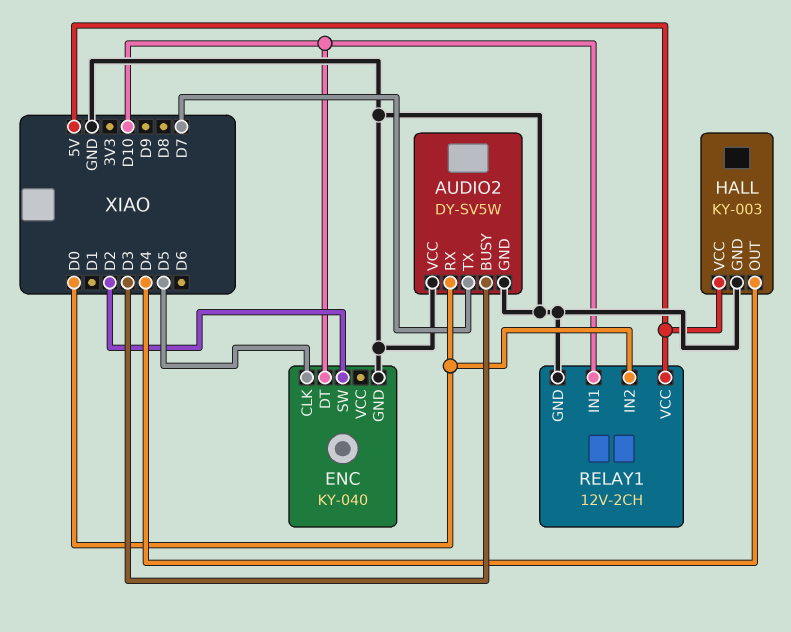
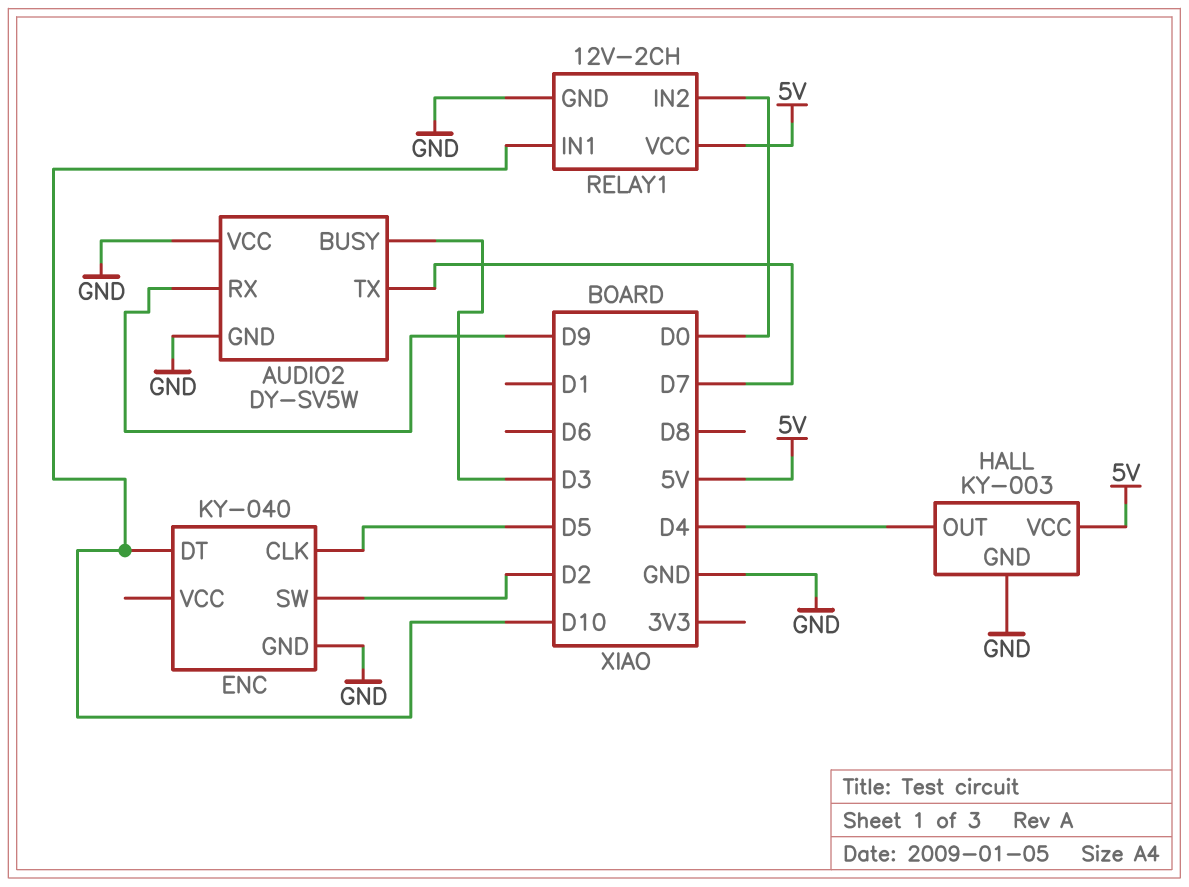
AUDIO2 pin RX: D0 -> D9

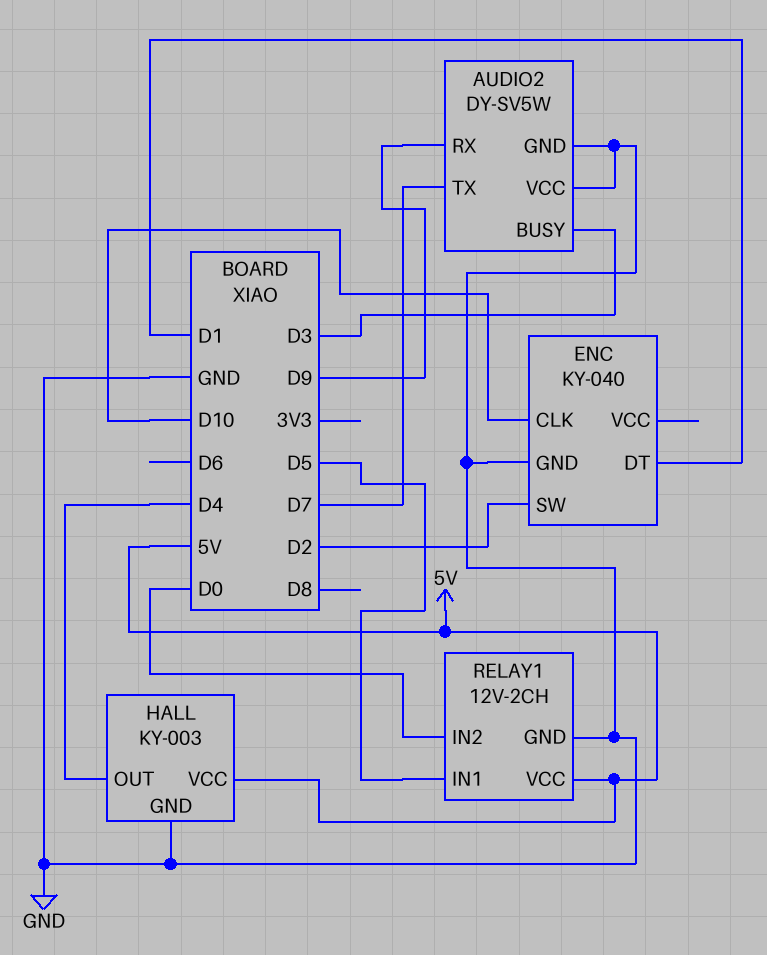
ENC pin CLK: D5 -> D10
ENC pin DT: D10 -> D1
RELAY1 pin IN1: D10 -> D5

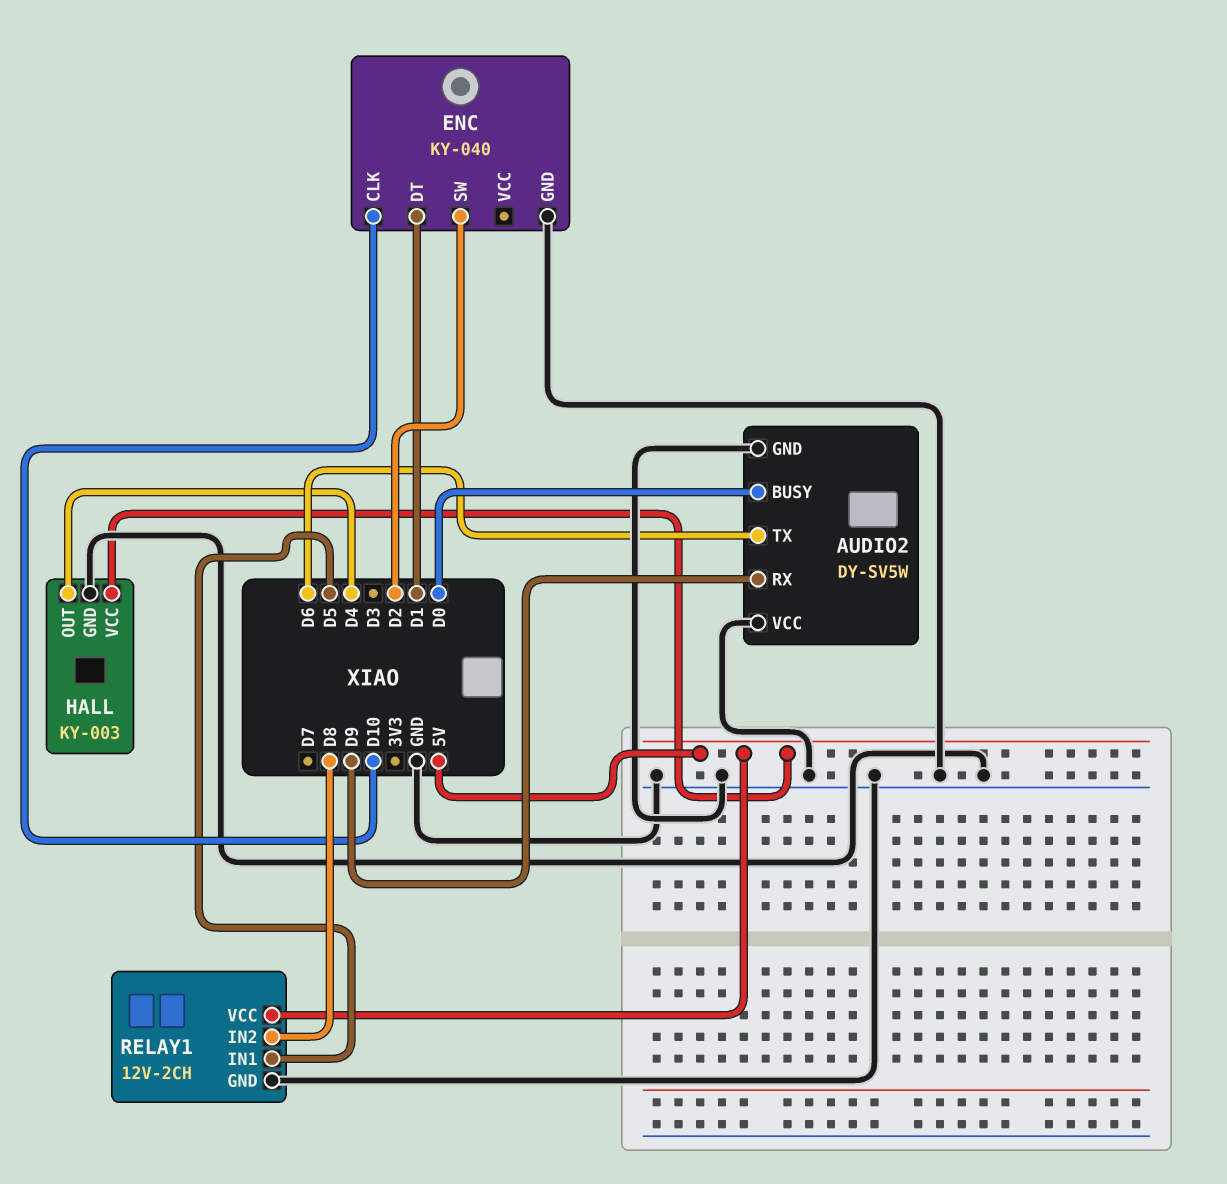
AUDIO2 pin BUSY: D3 -> D0
AUDIO2 pin TX: D7 -> D6
RELAY1 pin IN2: D0 -> D8

